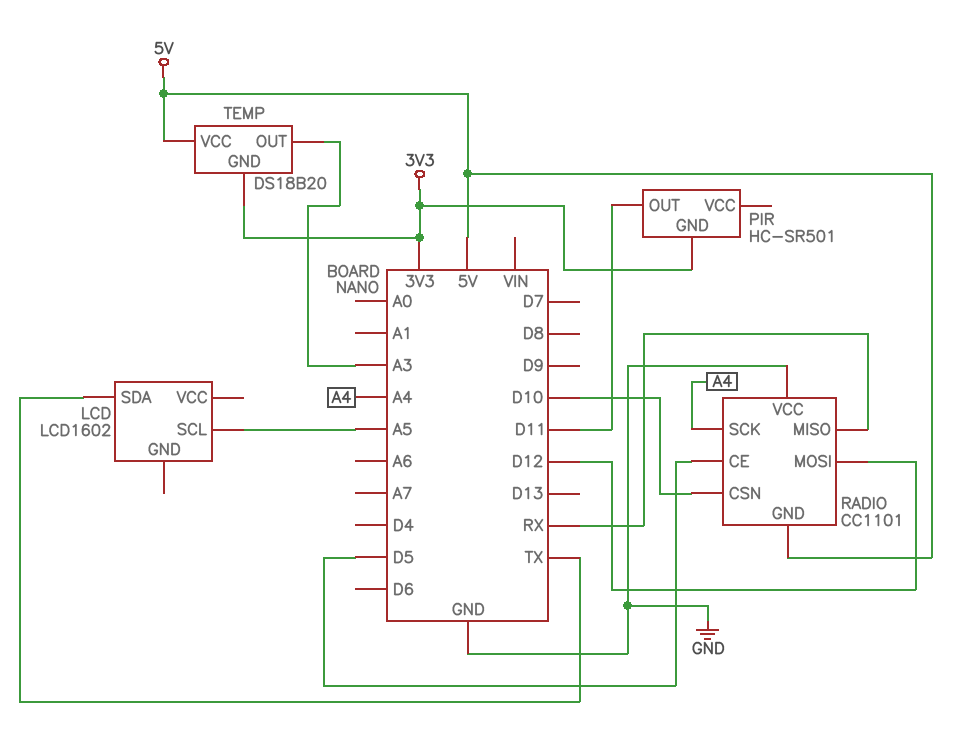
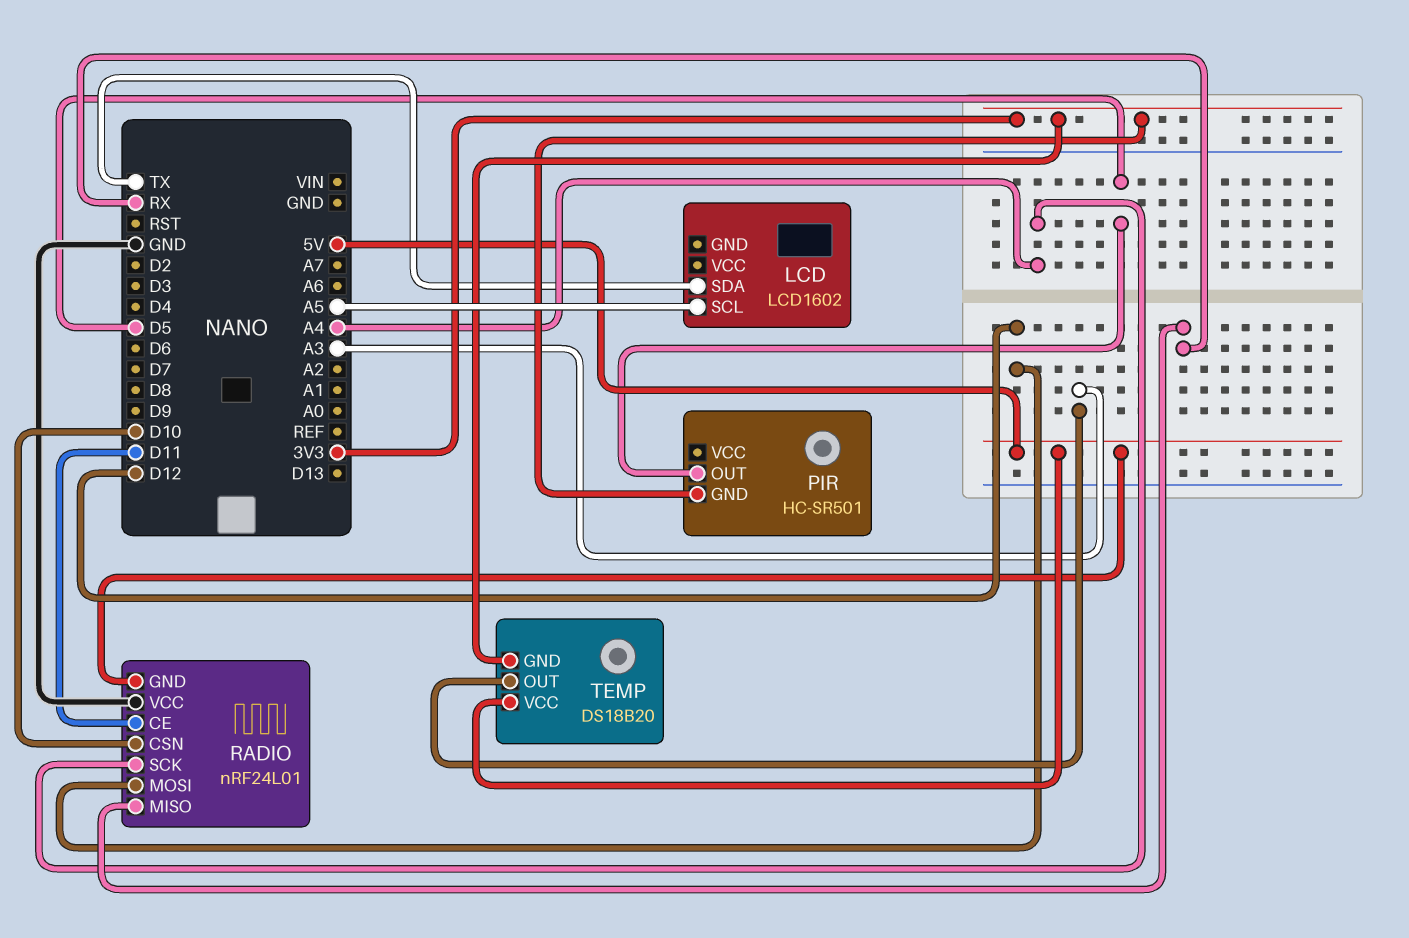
PIR pin OUT: D11 -> D5
RADIO: CC1101 -> nRF24L01
RADIO pin CE: D5 -> D11

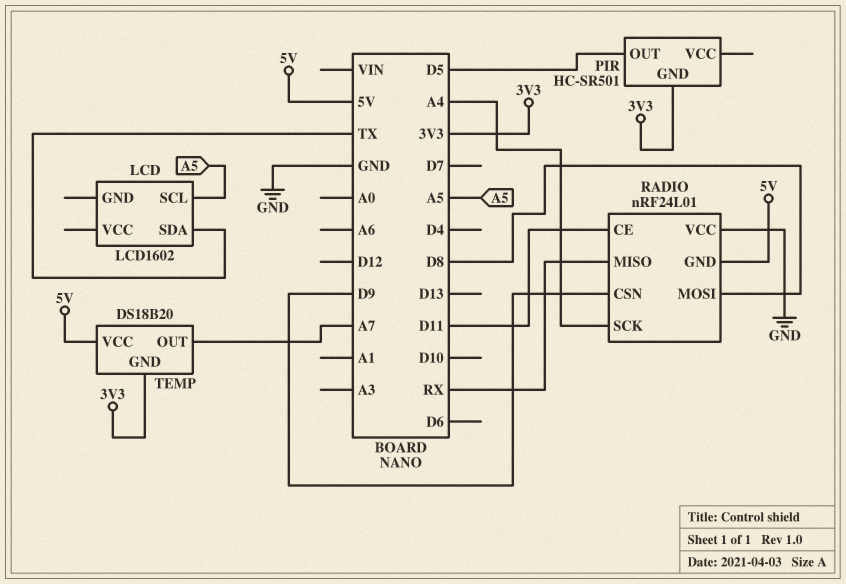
RADIO pin CSN: D10 -> D9
RADIO pin MOSI: D12 -> D8
TEMP pin OUT: A3 -> A7

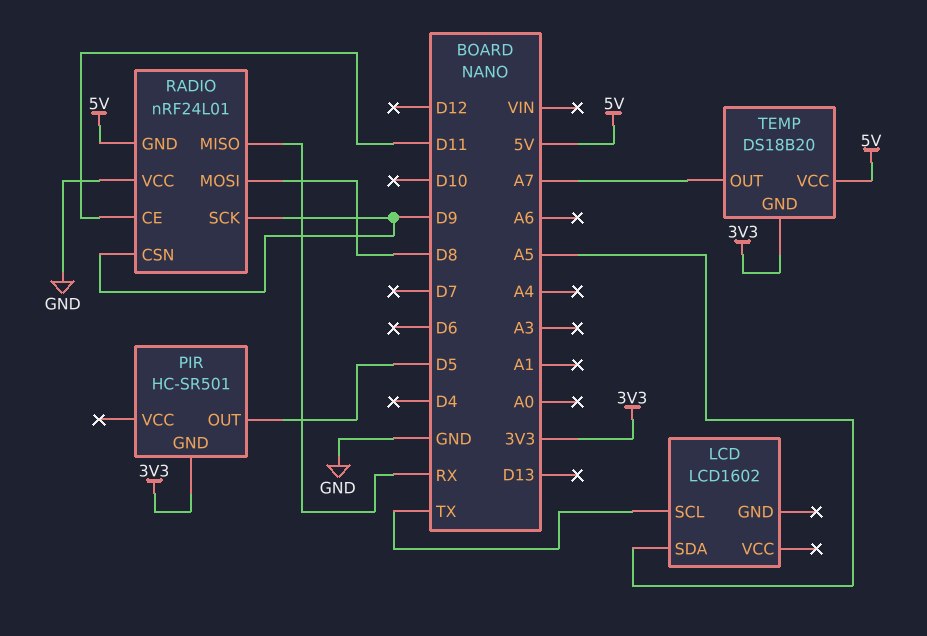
LCD pin SCL: A5 -> TX
LCD pin SDA: TX -> A5
RADIO pin SCK: A4 -> D9

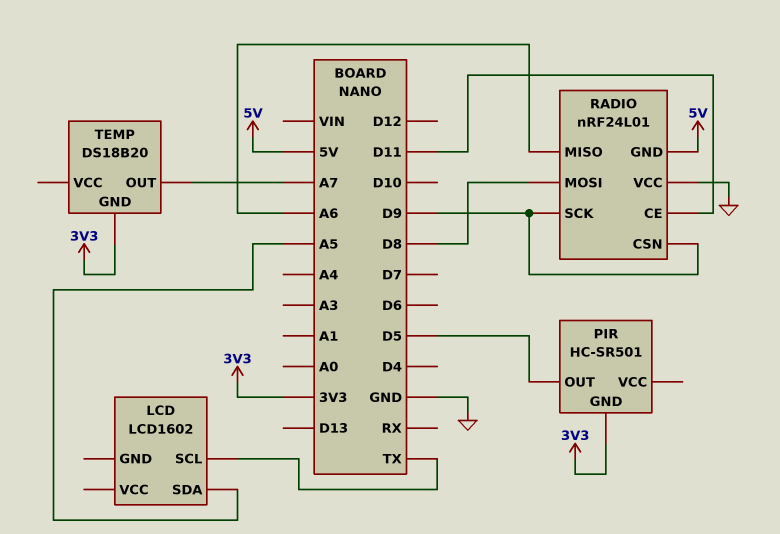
RADIO pin MISO: RX -> A6
TEMP pin VCC: 5V -> none

